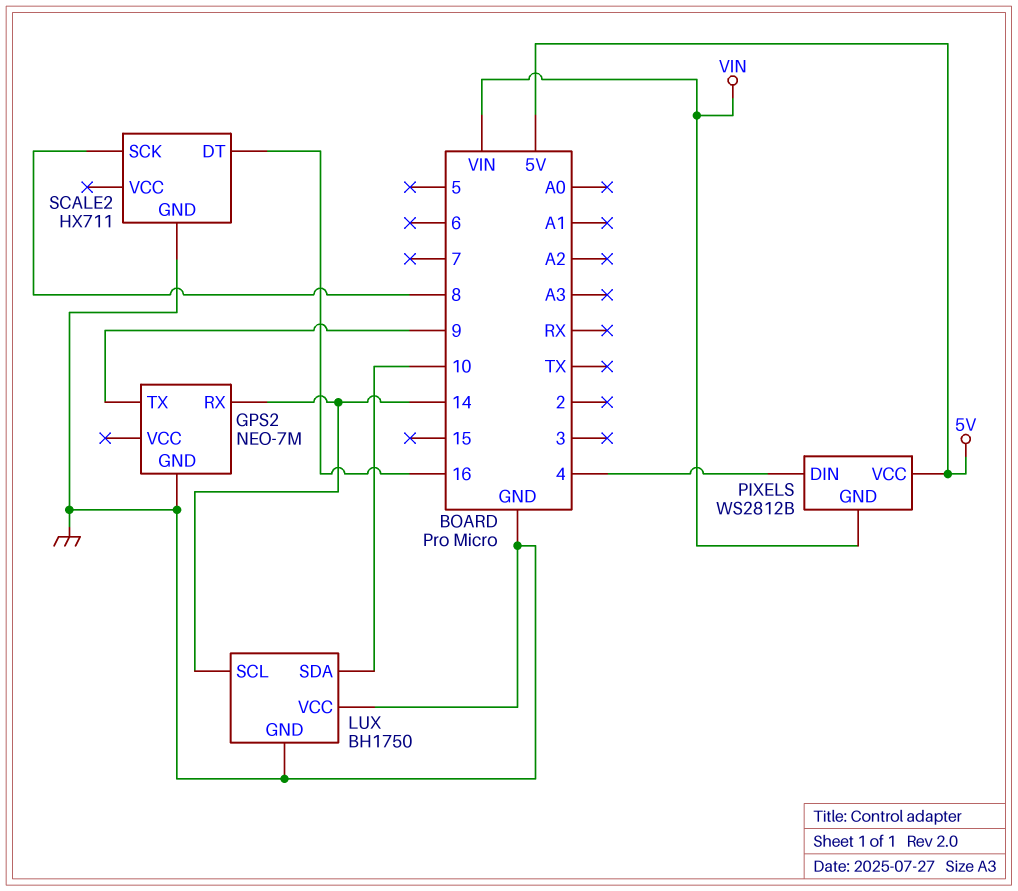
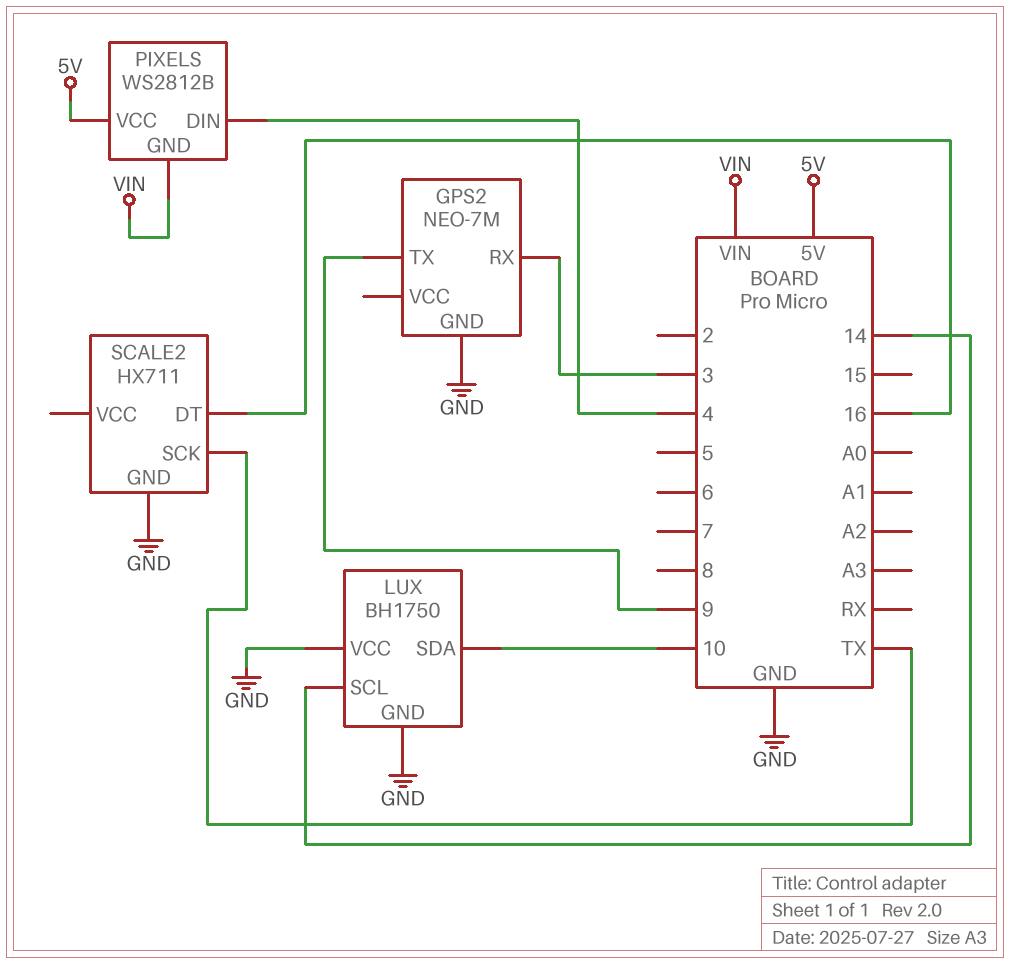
GPS2 pin RX: 14 -> 3
SCALE2 pin SCK: 8 -> TX

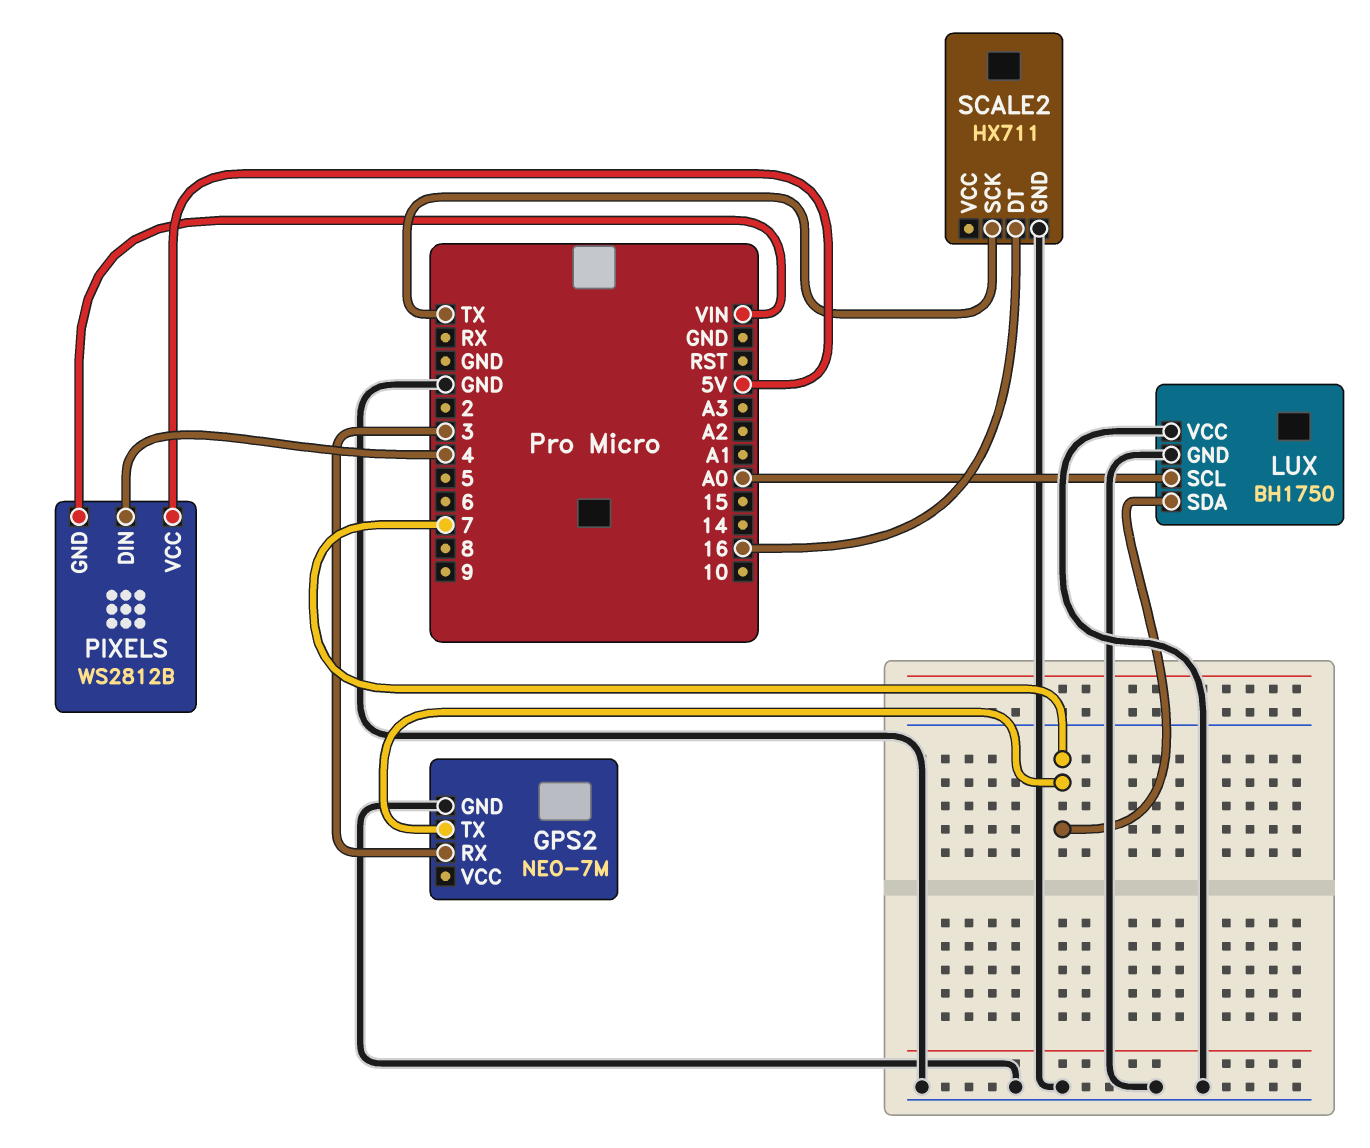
GPS2 pin TX: 9 -> 7
LUX pin SCL: 14 -> A0
LUX pin SDA: 10 -> 7

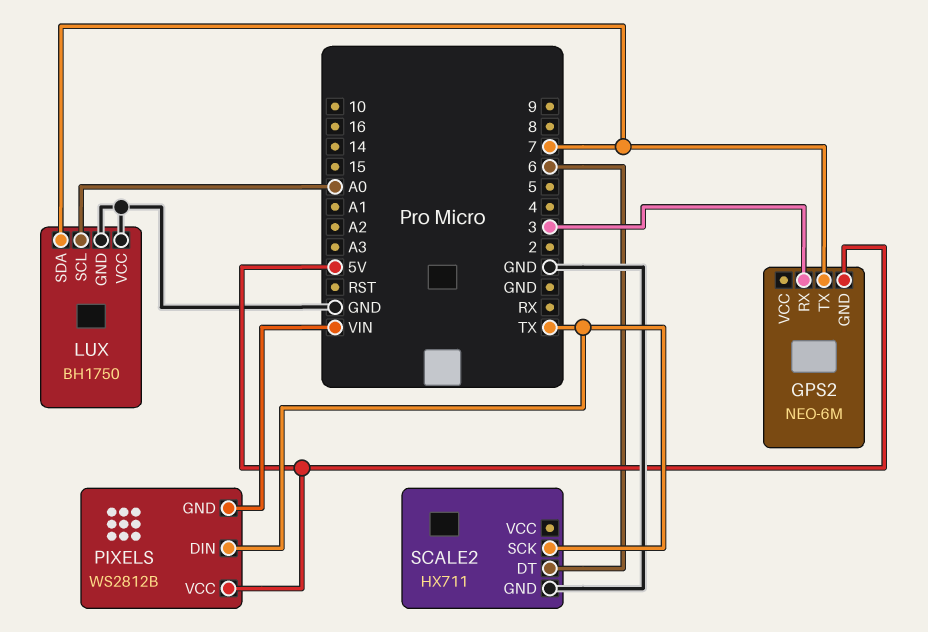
GPS2: NEO-7M -> NEO-6M
GPS2 pin GND: GND -> 5V
PIXELS pin DIN: 4 -> TX
SCALE2 pin DT: 16 -> 6

